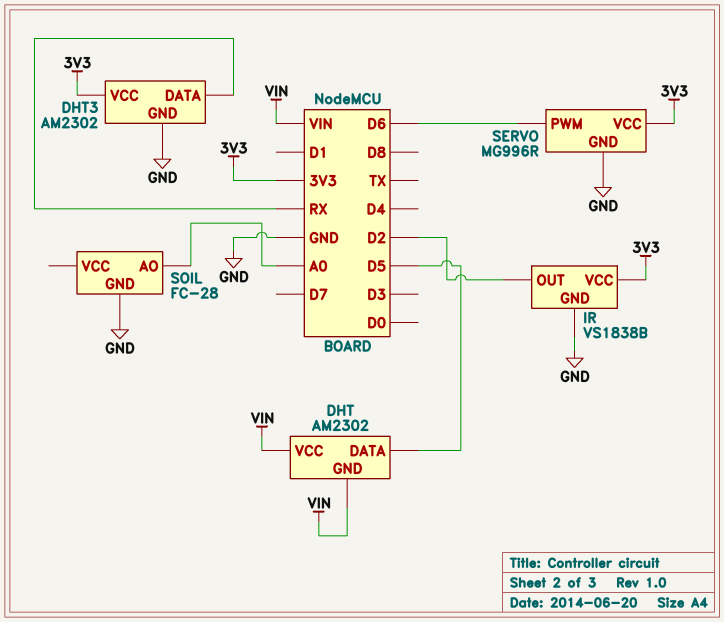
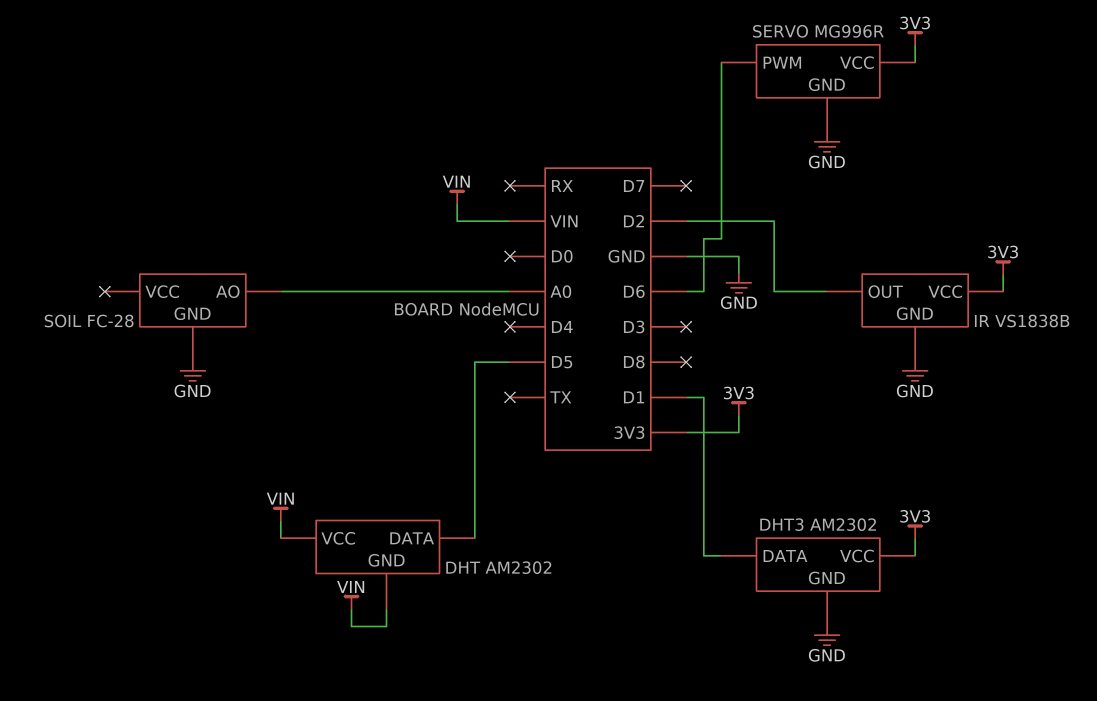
DHT3 pin DATA: RX -> D1

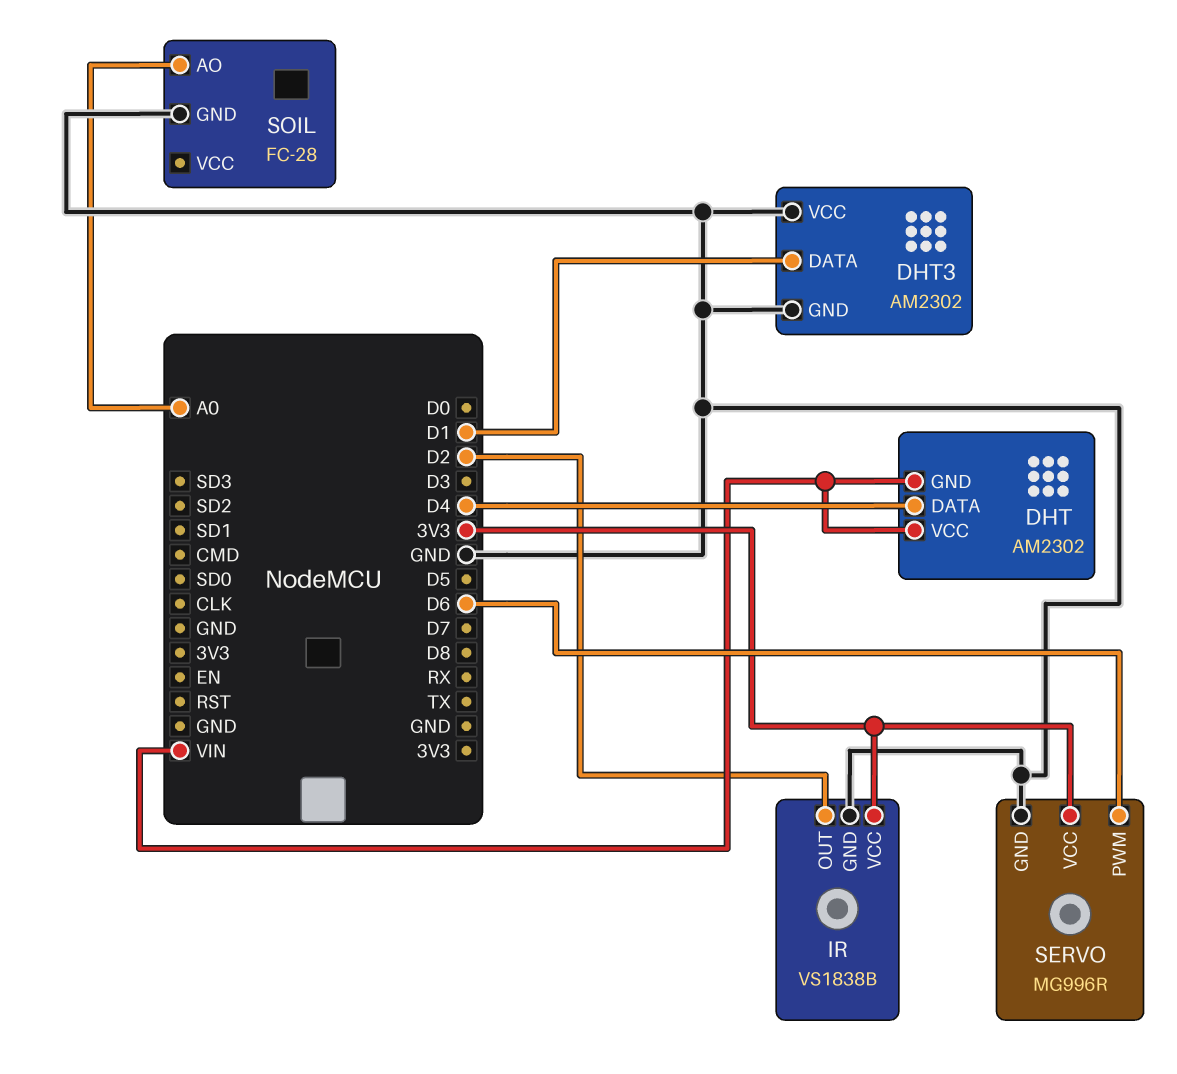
DHT pin DATA: D5 -> D4
DHT3 pin VCC: 3V3 -> GND

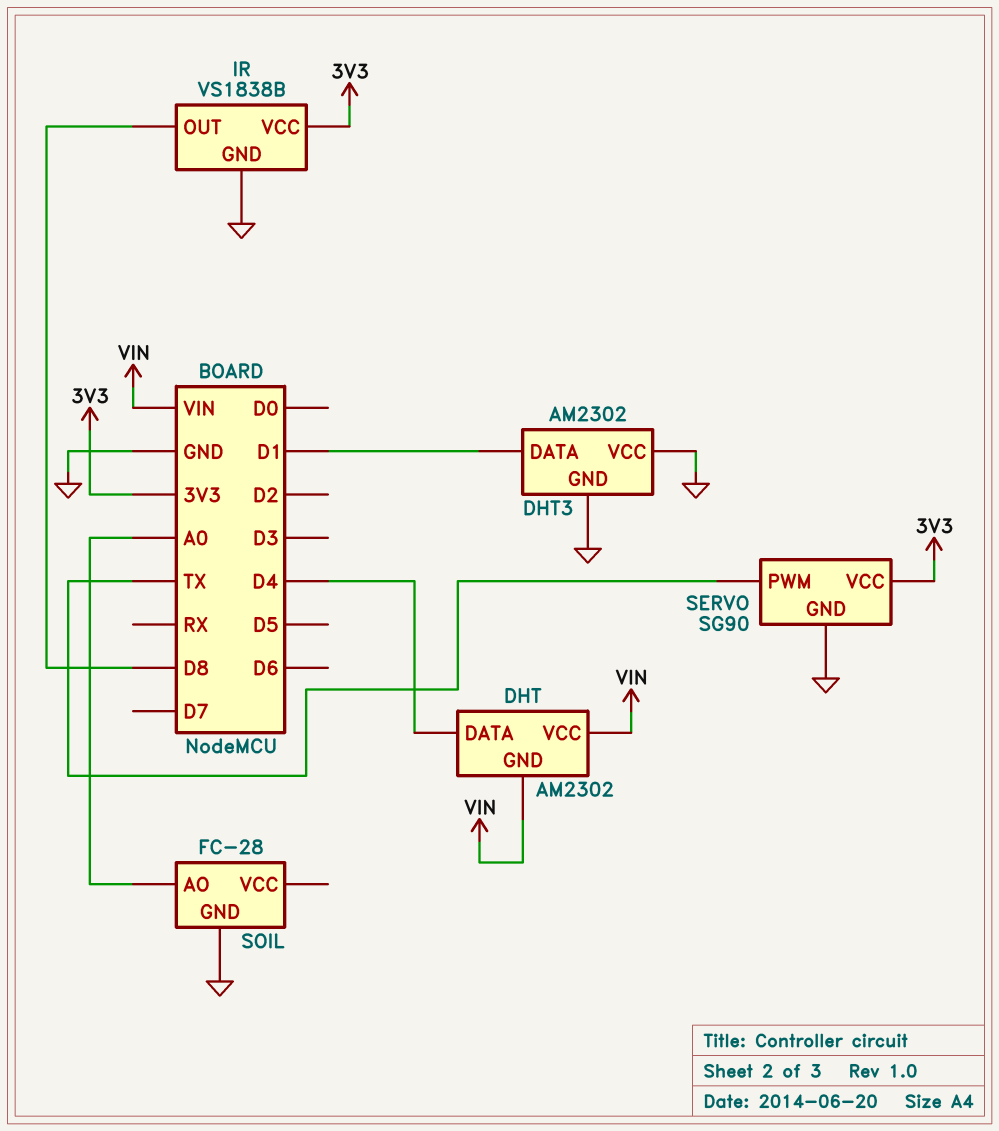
IR pin OUT: D2 -> D8
SERVO: MG996R -> SG90
SERVO pin PWM: D6 -> TX

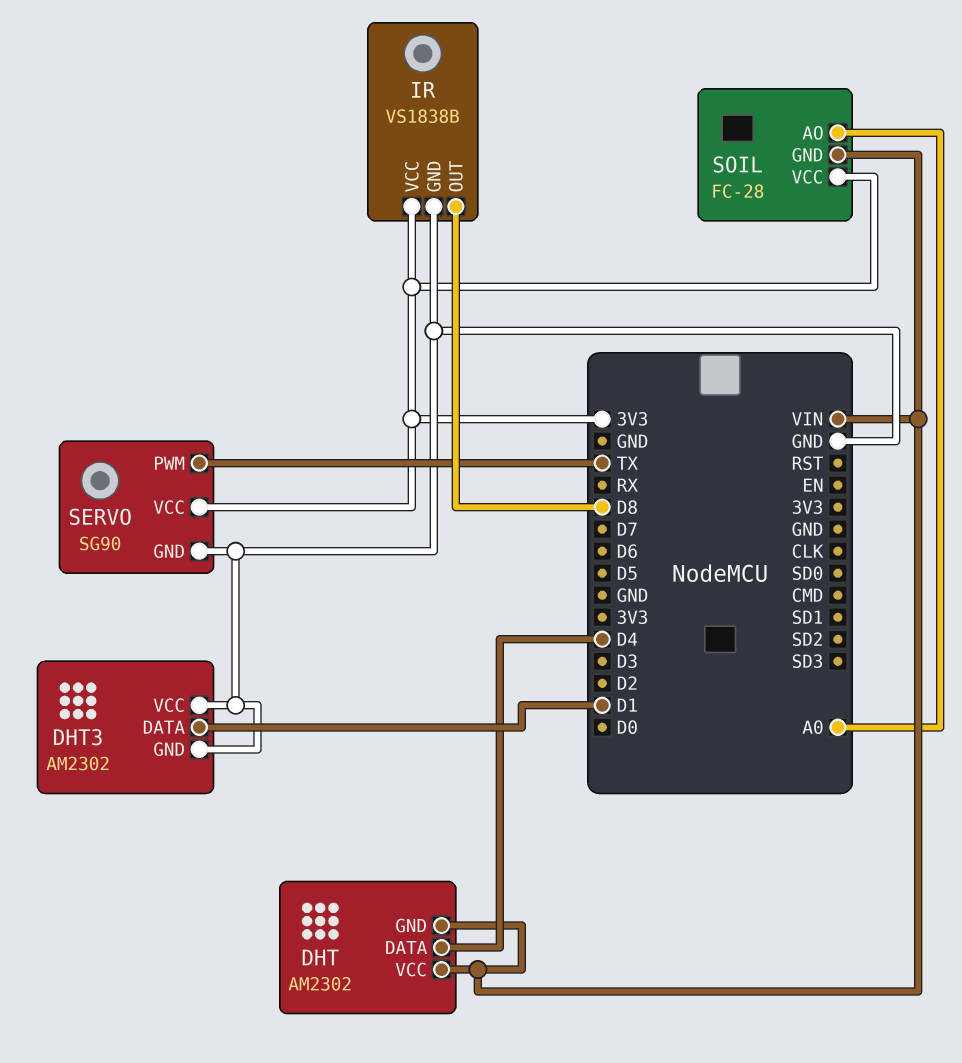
SOIL pin GND: GND -> VIN
SOIL pin VCC: none -> 3V3

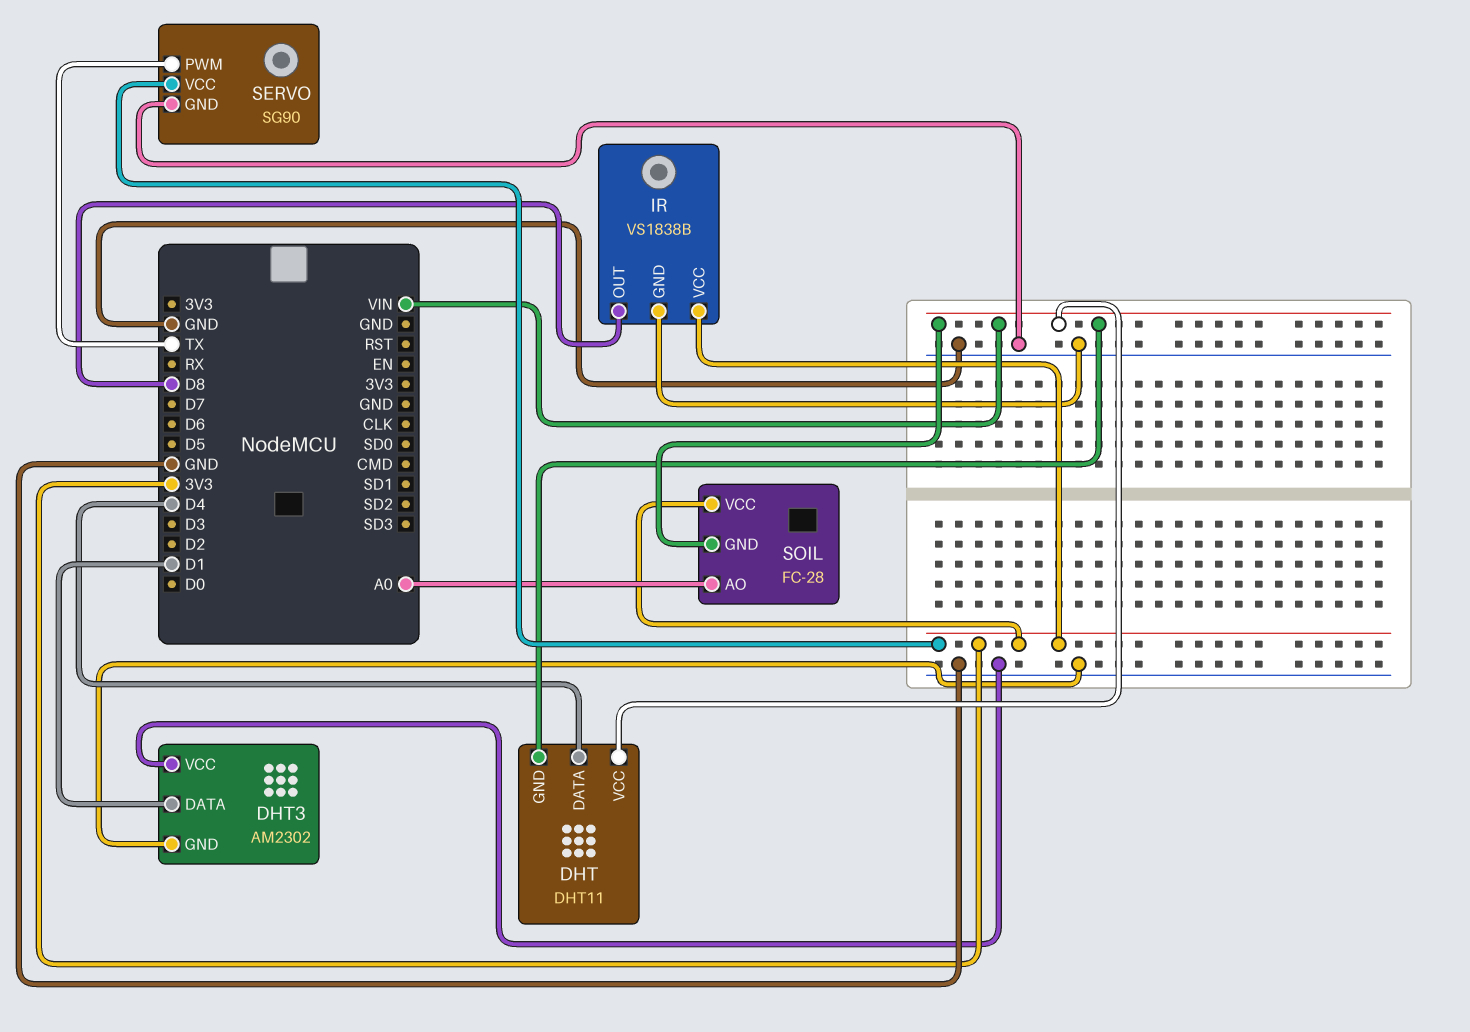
DHT: AM2302 -> DHT11

